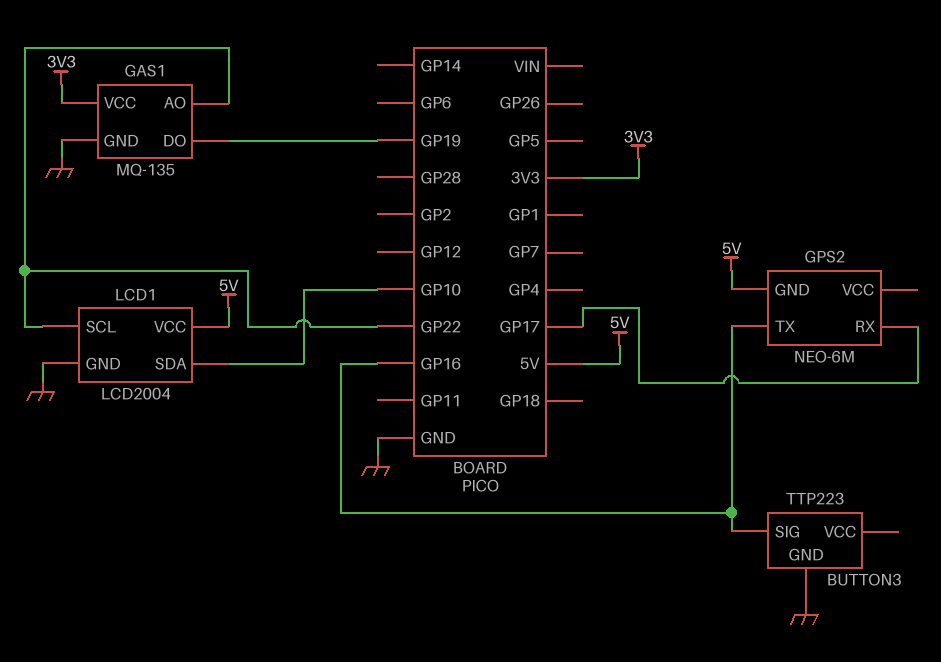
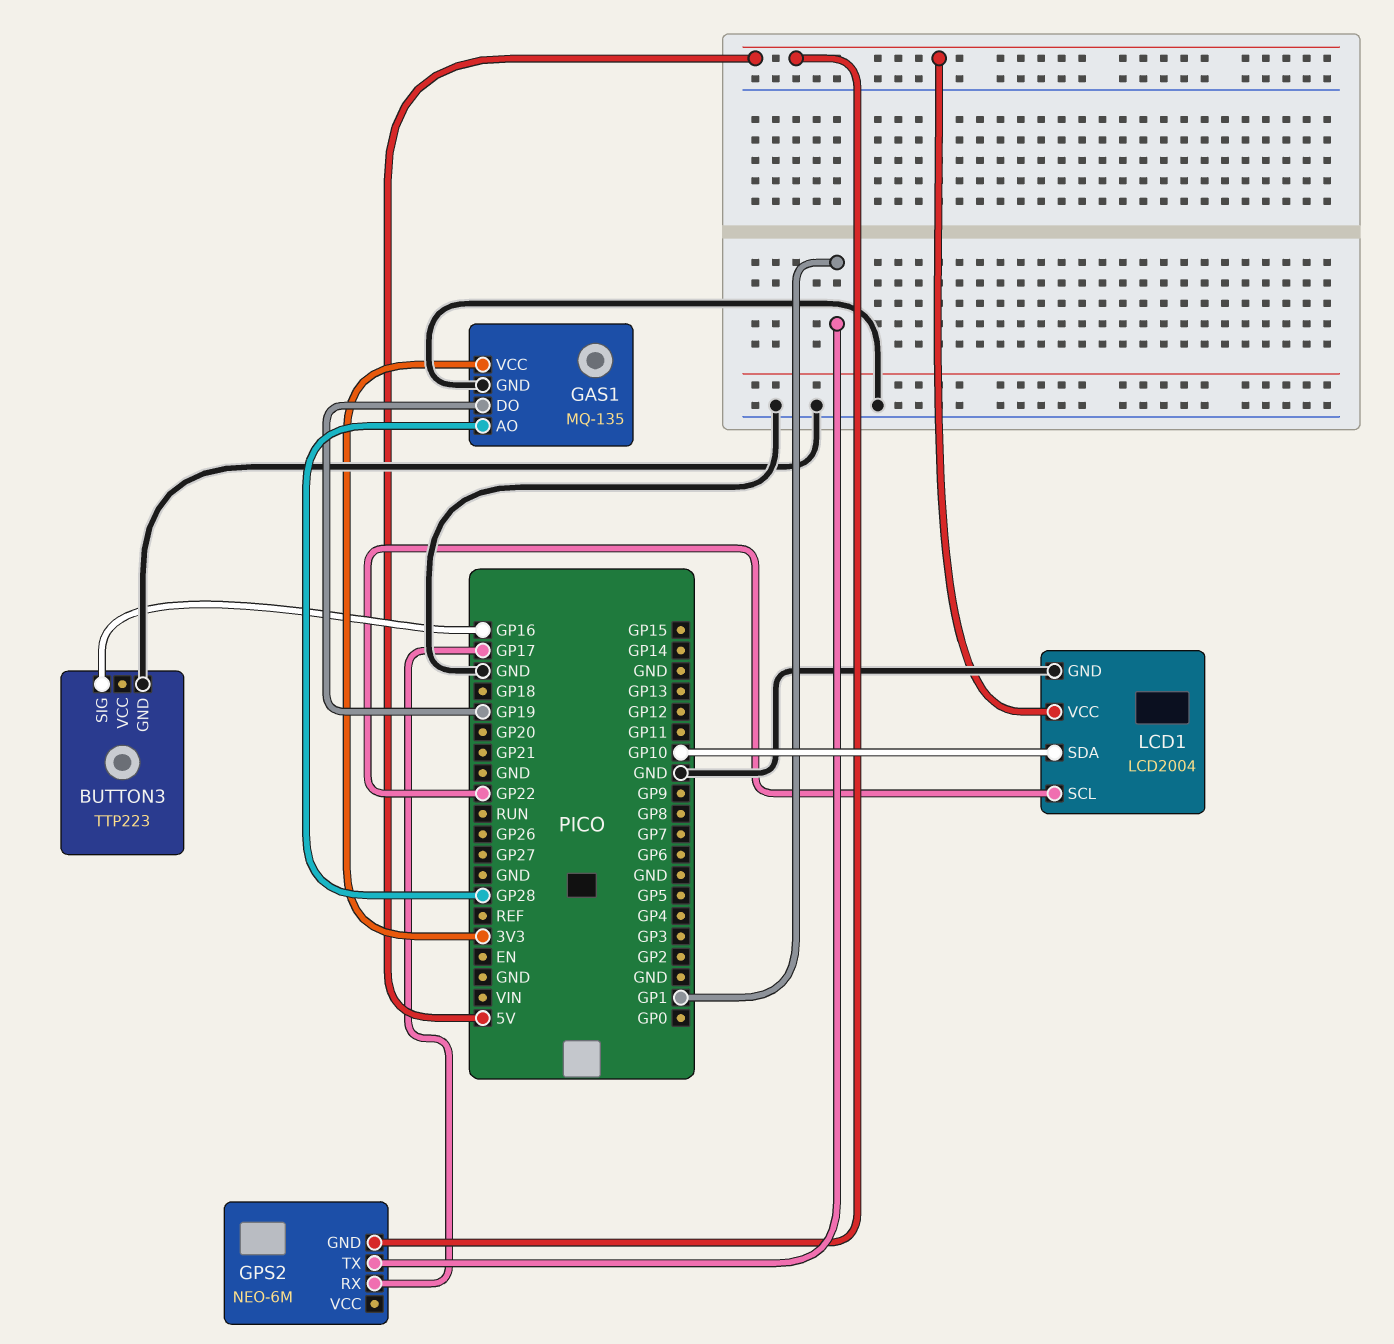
GAS1 pin AO: GP22 -> GP28
GPS2 pin TX: GP16 -> GP1

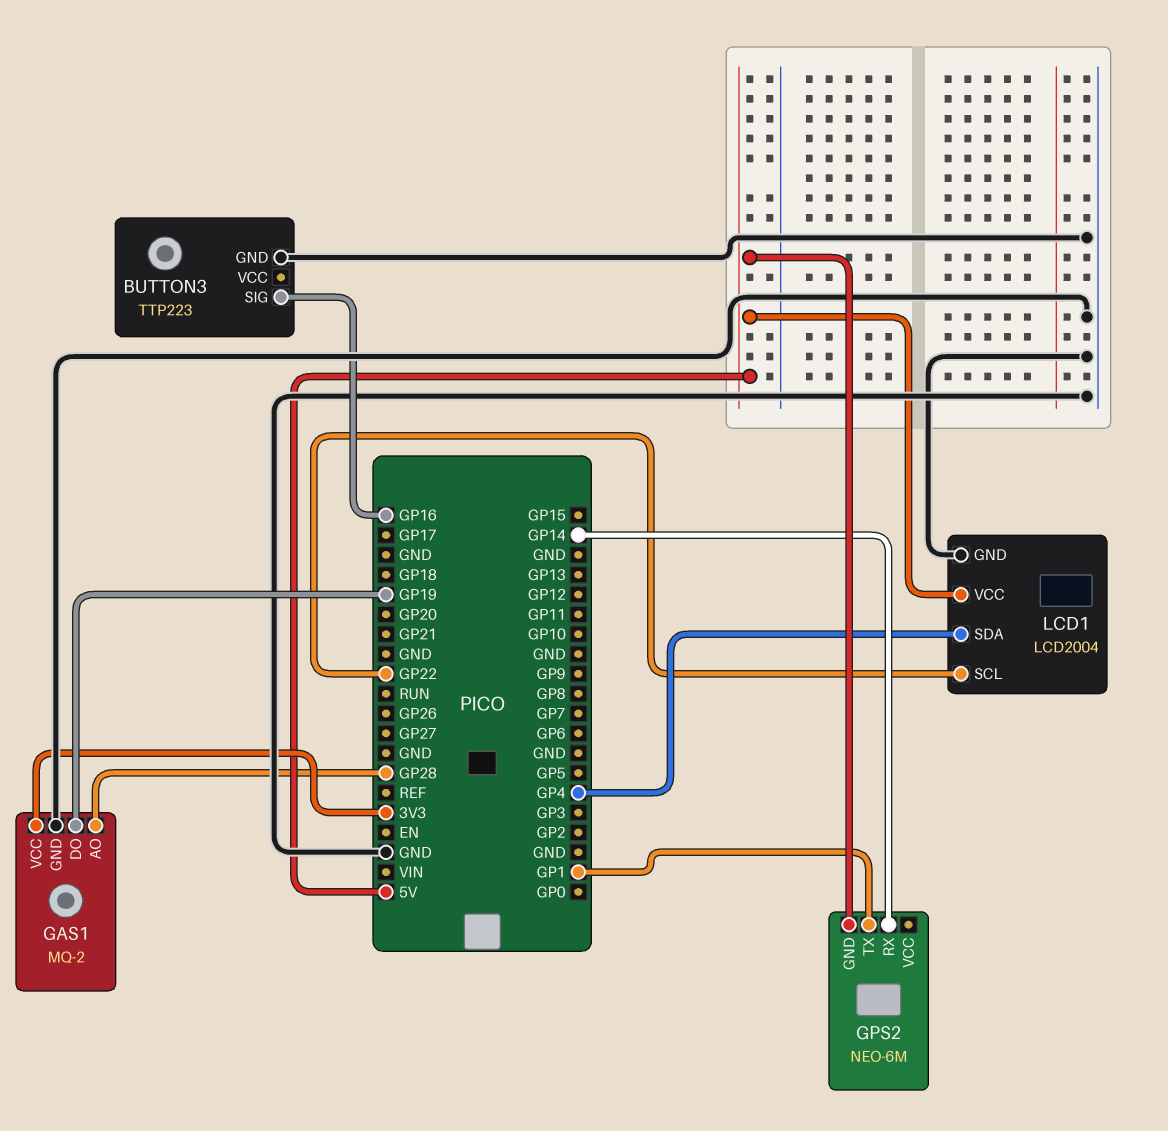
GAS1: MQ-135 -> MQ-2
GPS2 pin RX: GP17 -> GP14
LCD1 pin SDA: GP10 -> GP4

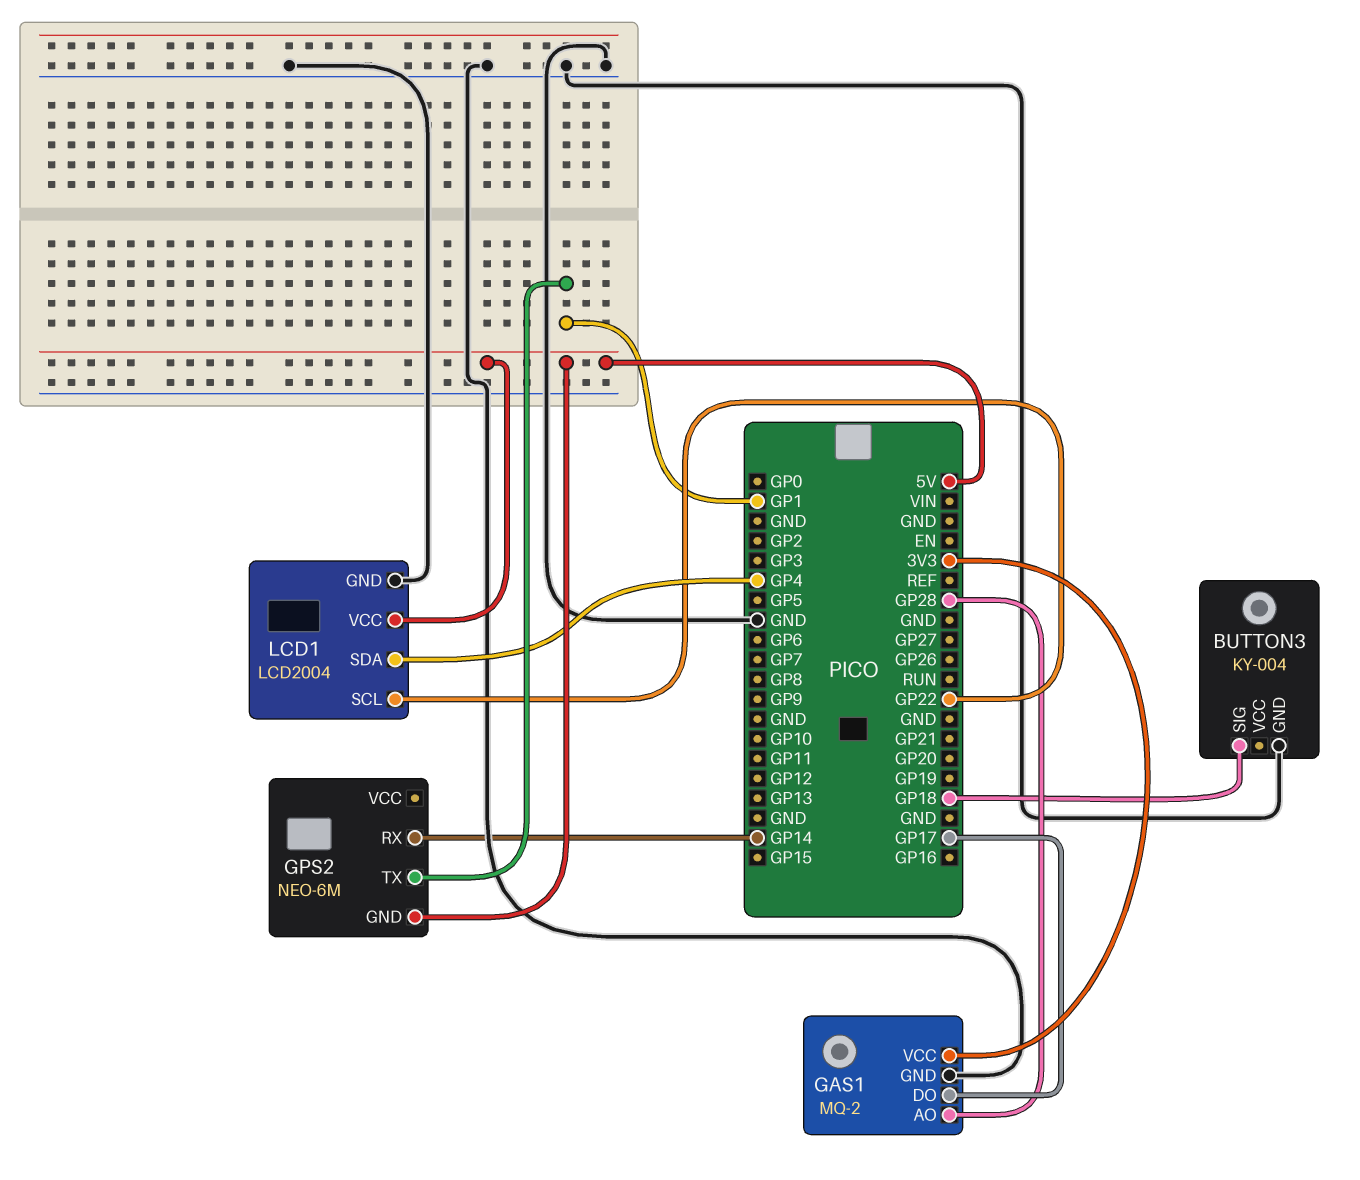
BUTTON3: TTP223 -> KY-004
BUTTON3 pin SIG: GP16 -> GP18
GAS1 pin DO: GP19 -> GP17

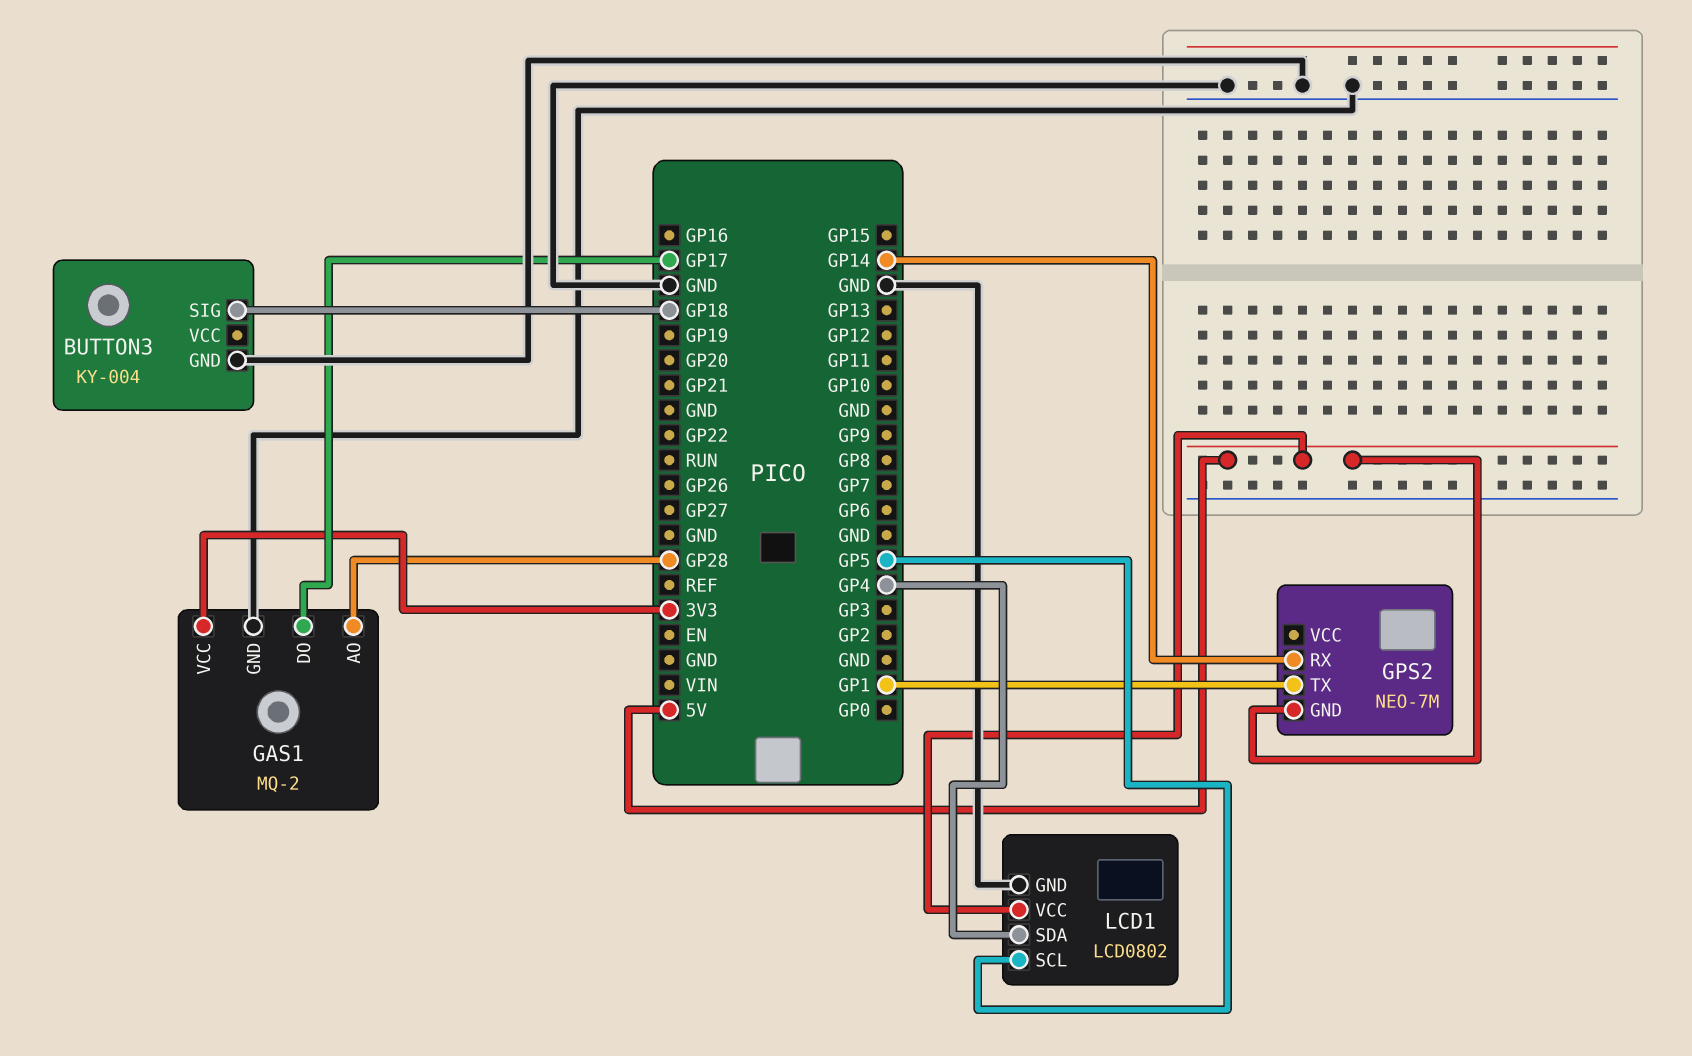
GPS2: NEO-6M -> NEO-7M
LCD1: LCD2004 -> LCD0802
LCD1 pin SCL: GP22 -> GP5

